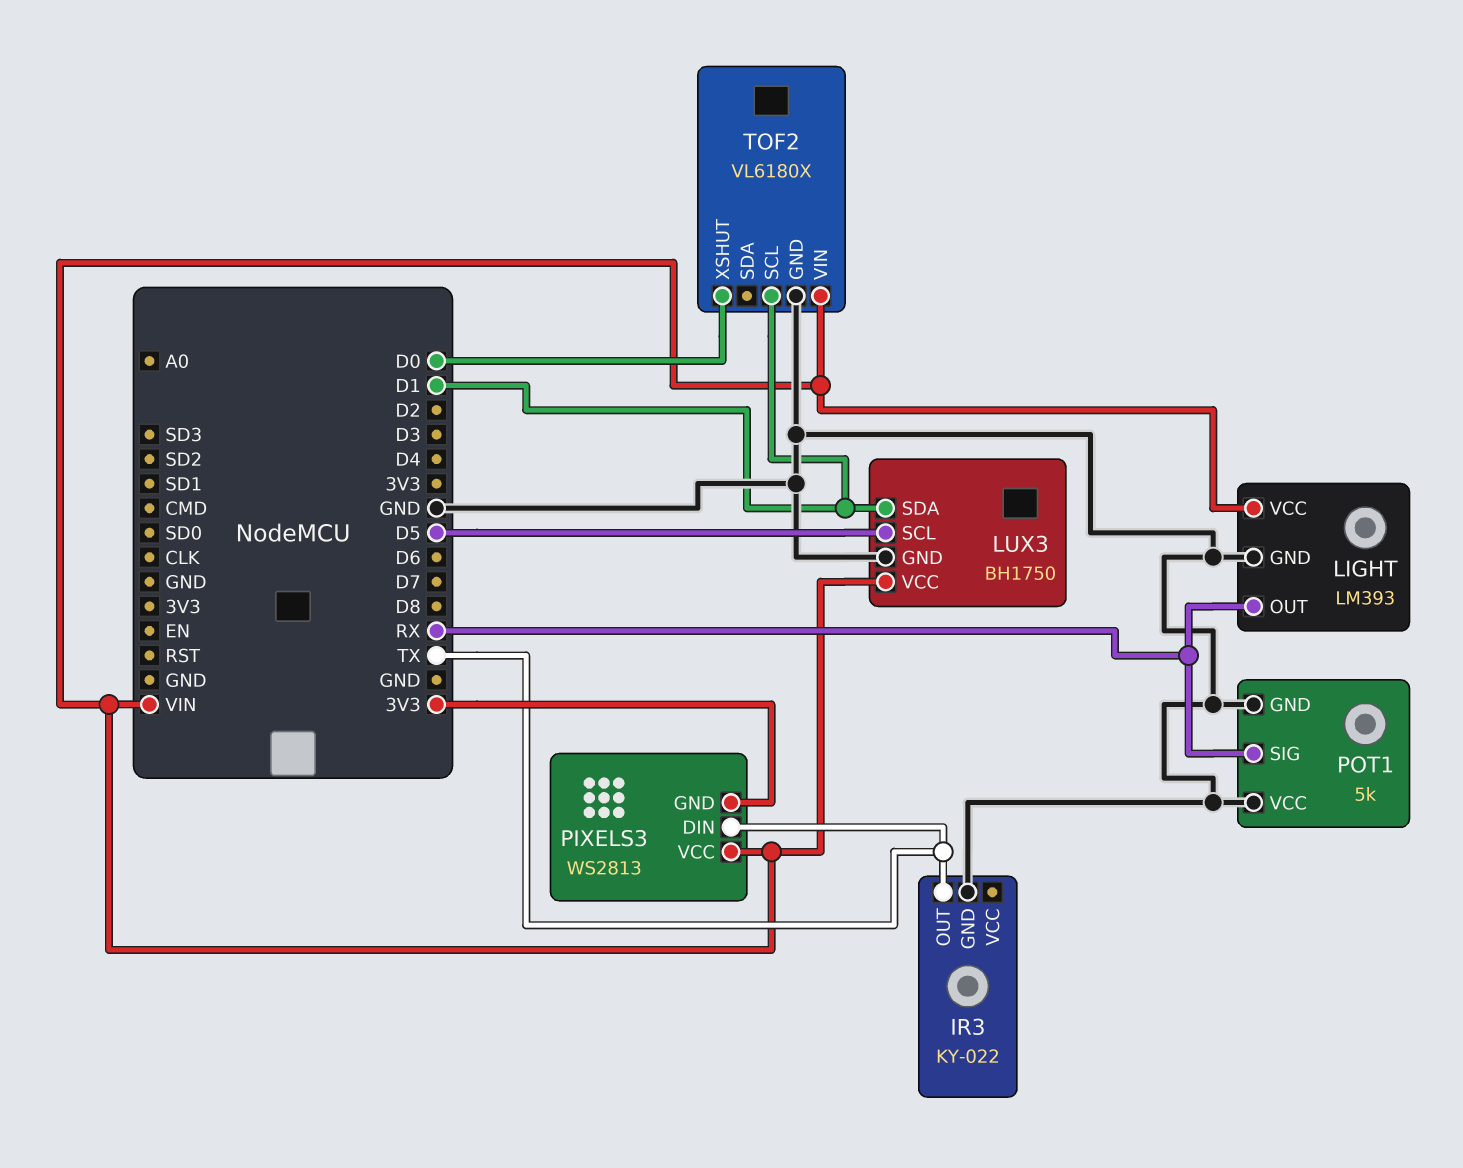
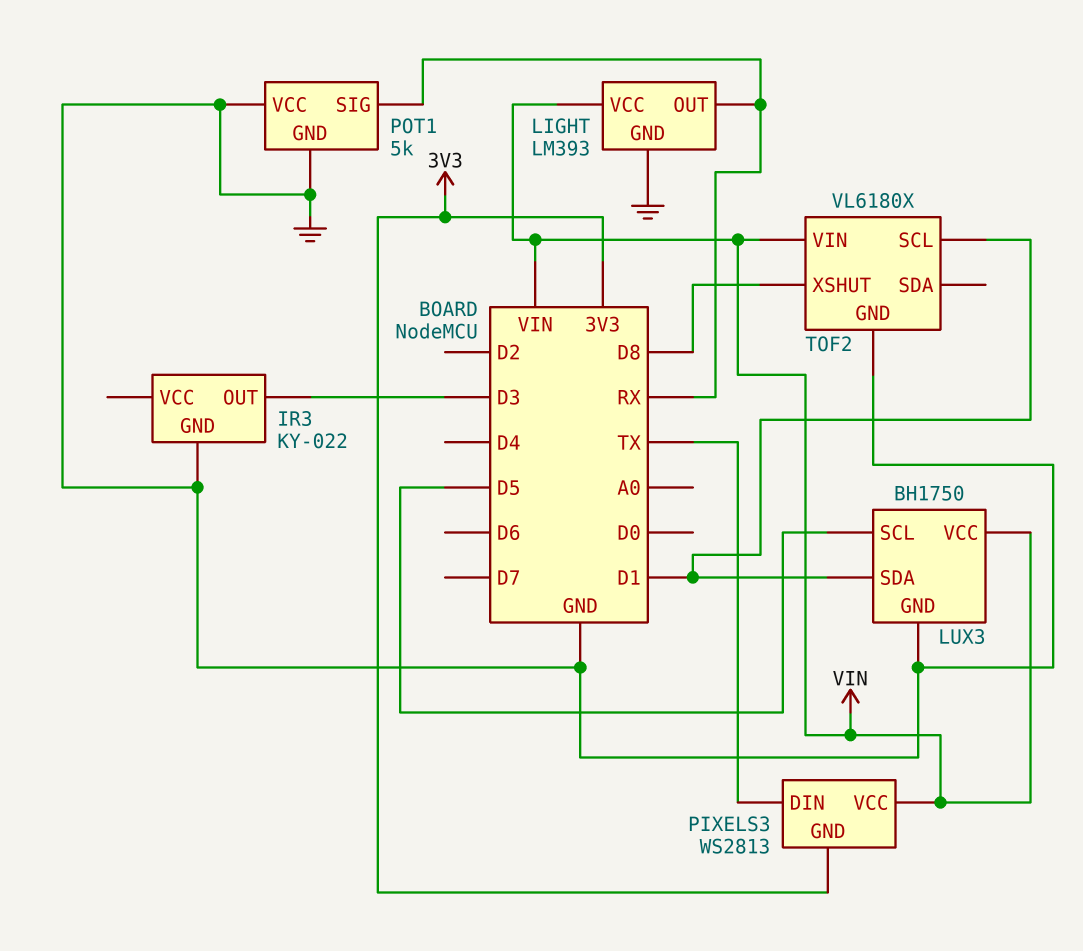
IR3 pin OUT: TX -> D3
TOF2 pin XSHUT: D0 -> D8

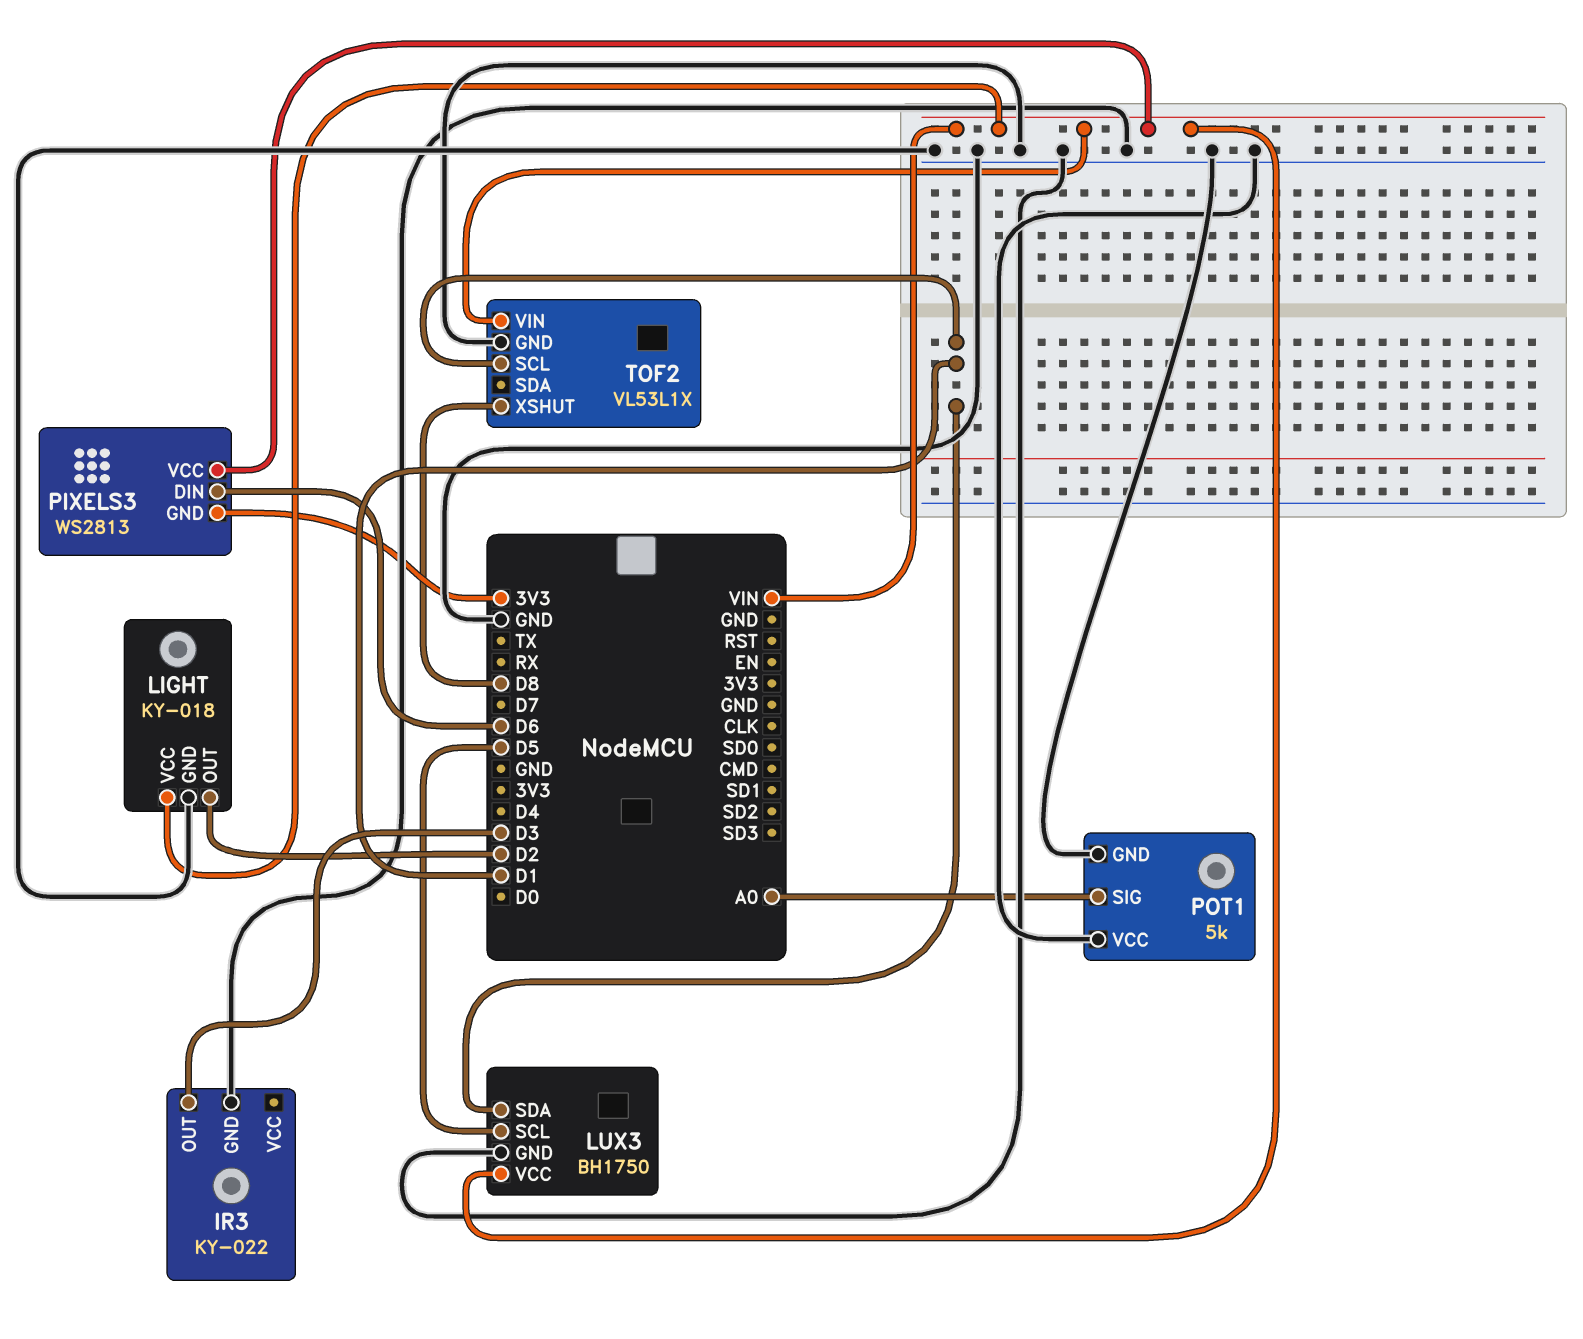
LIGHT: LM393 -> KY-018
LIGHT pin OUT: RX -> D2
PIXELS3 pin DIN: TX -> D6
POT1 pin SIG: RX -> A0
TOF2: VL6180X -> VL53L1X

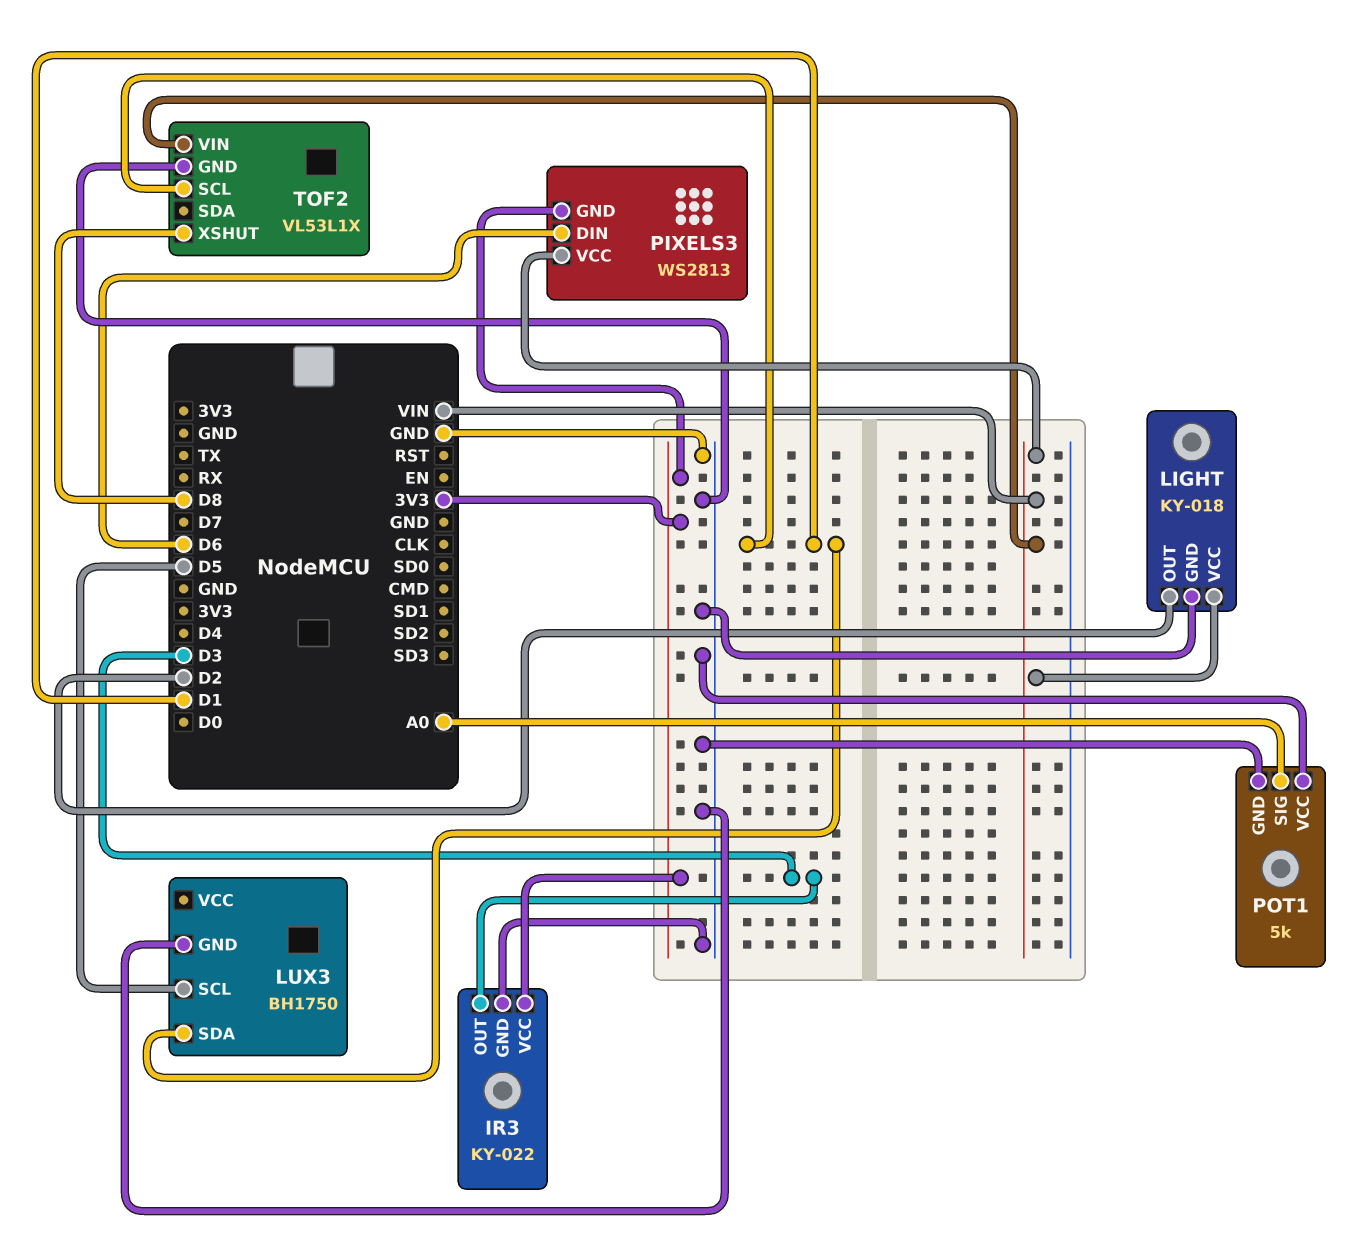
IR3 pin VCC: none -> 3V3
LUX3 pin VCC: VIN -> none

